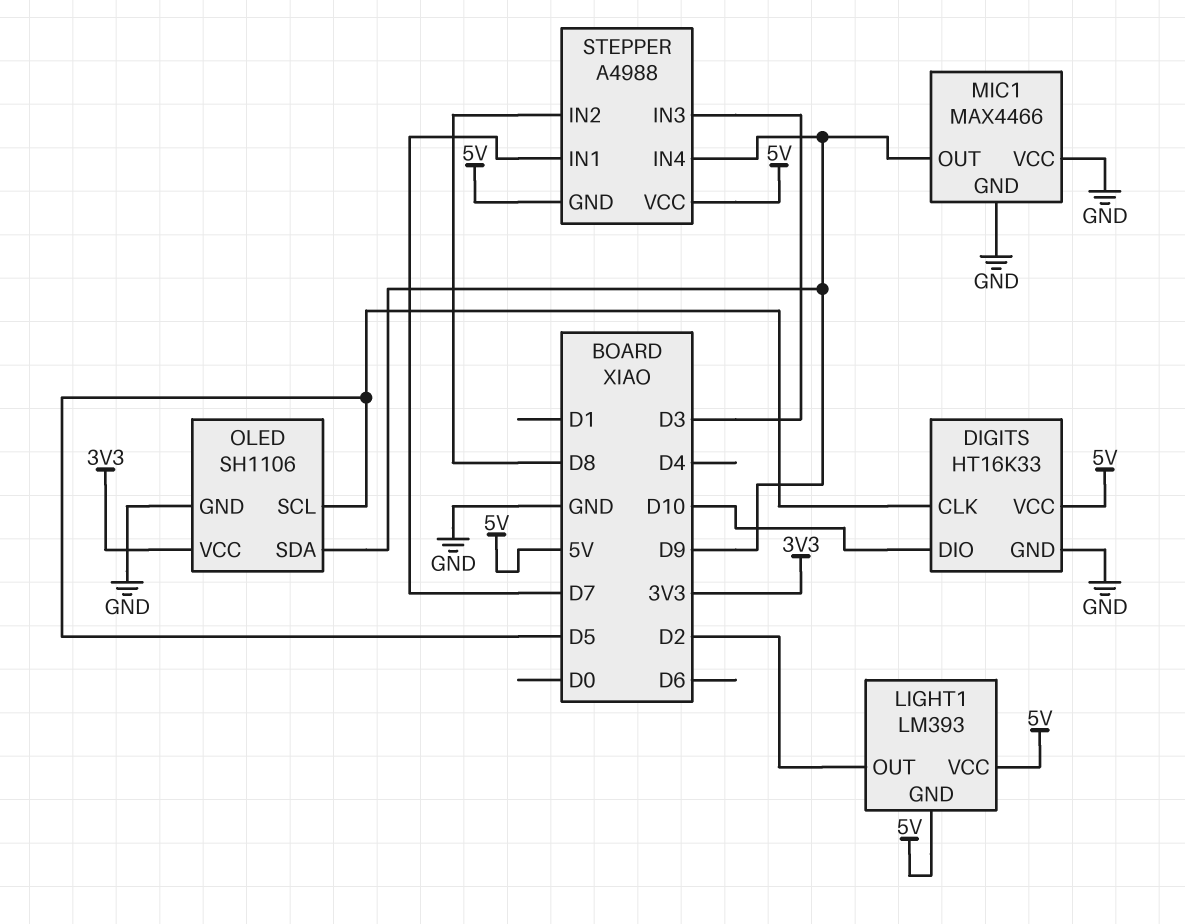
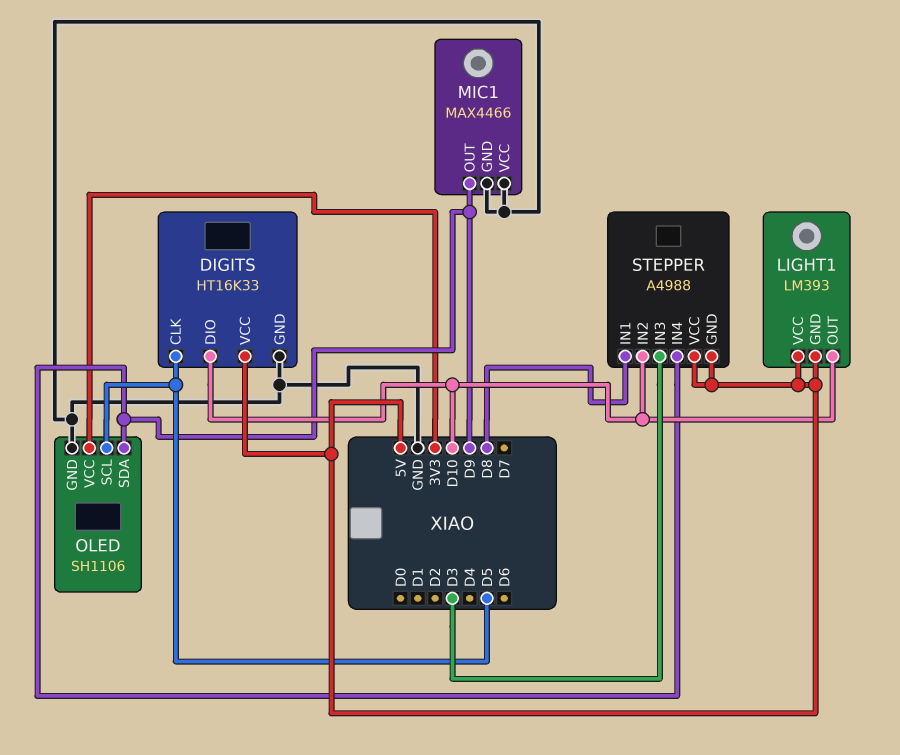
LIGHT1 pin OUT: D2 -> D10
STEPPER pin IN1: D7 -> D8
STEPPER pin IN2: D8 -> D10

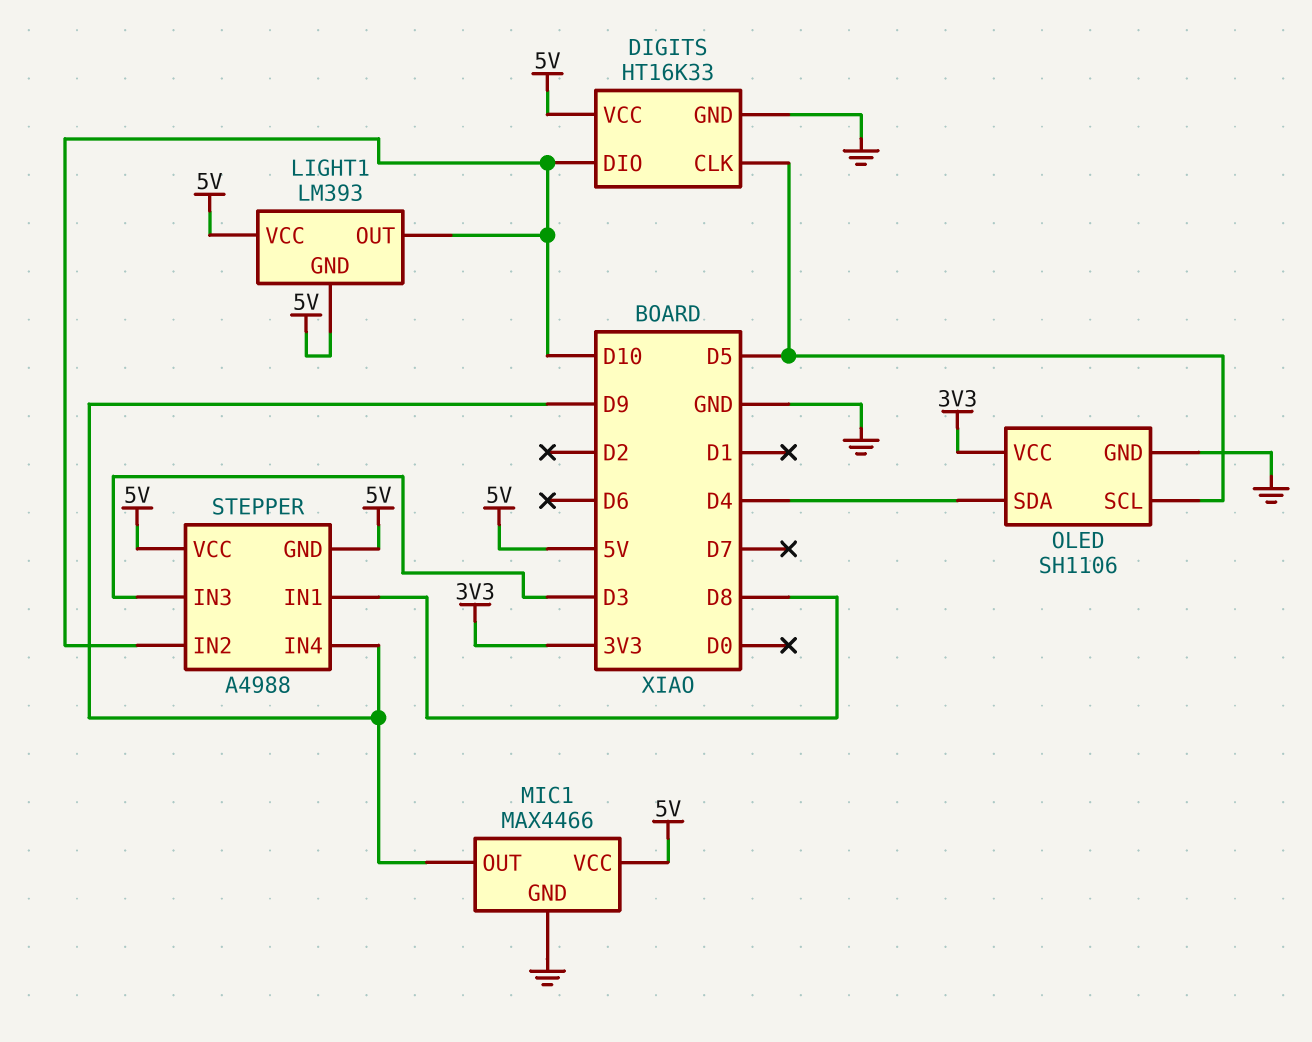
MIC1 pin VCC: GND -> 5V
OLED pin SDA: D9 -> D4

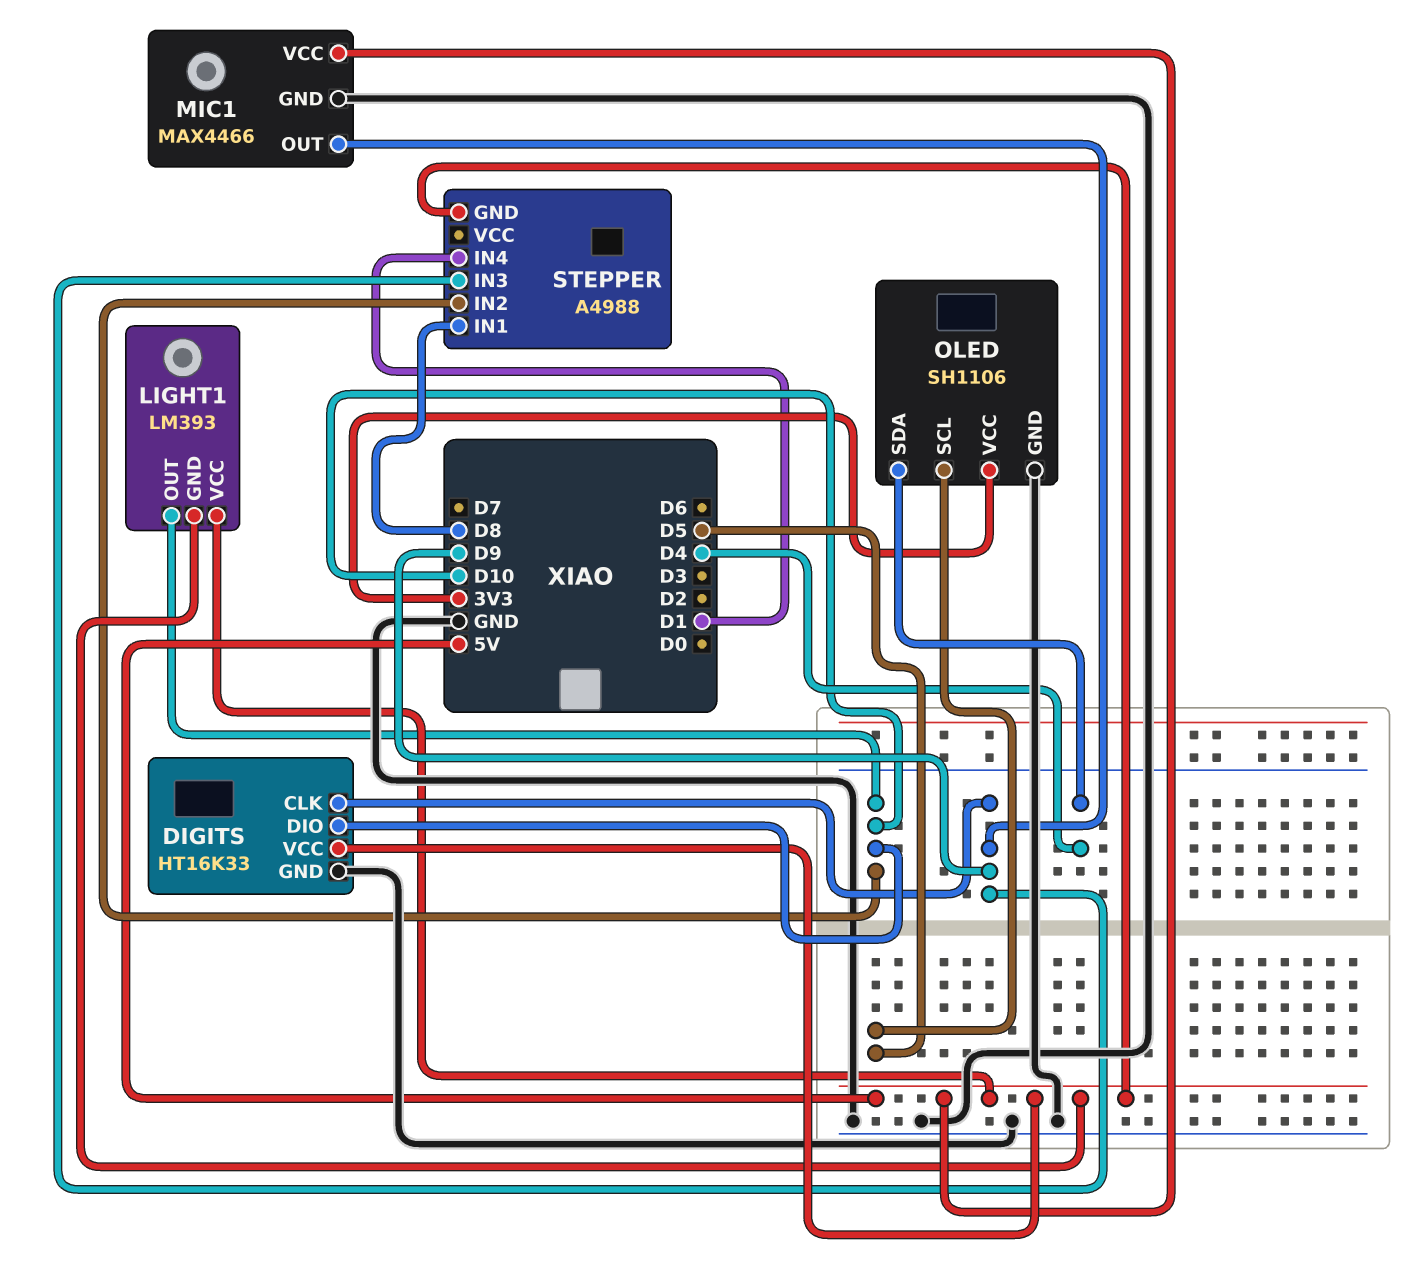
DIGITS pin CLK: D5 -> D9
STEPPER pin IN3: D3 -> D9
STEPPER pin IN4: D9 -> D1
STEPPER pin VCC: 5V -> none

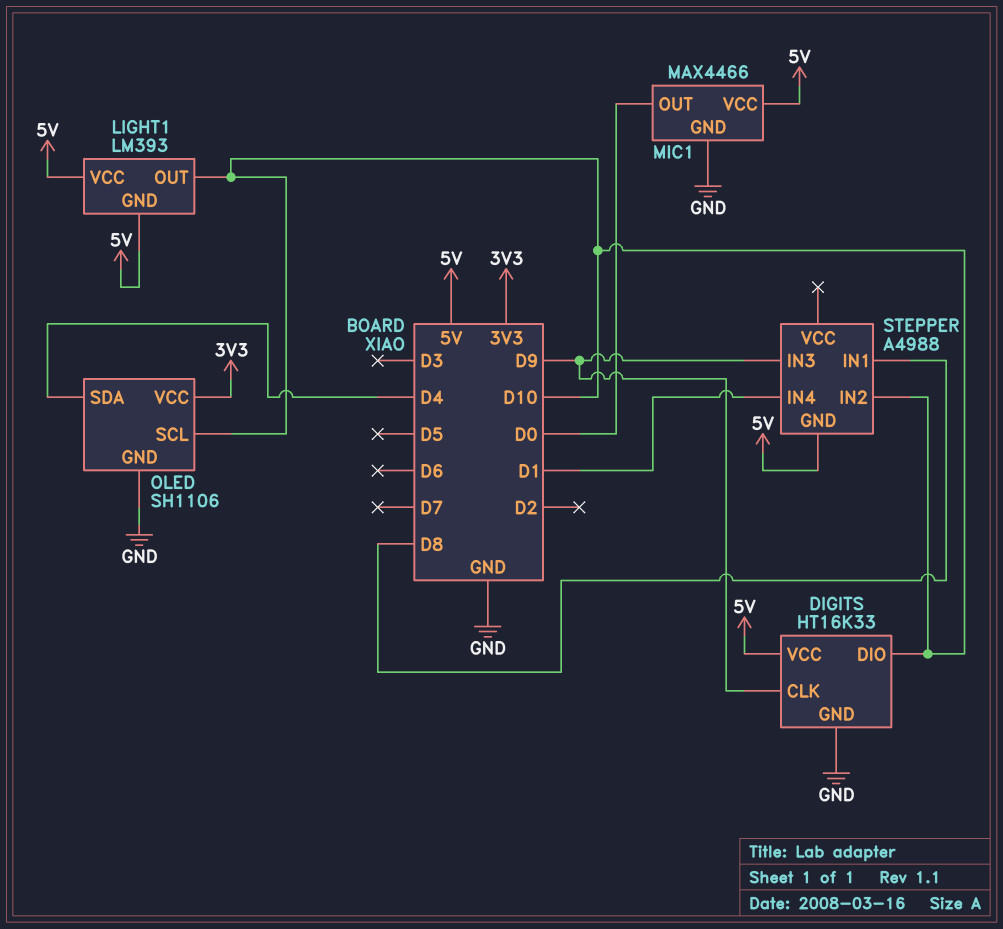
MIC1 pin OUT: D9 -> D0
OLED pin SCL: D5 -> D10

